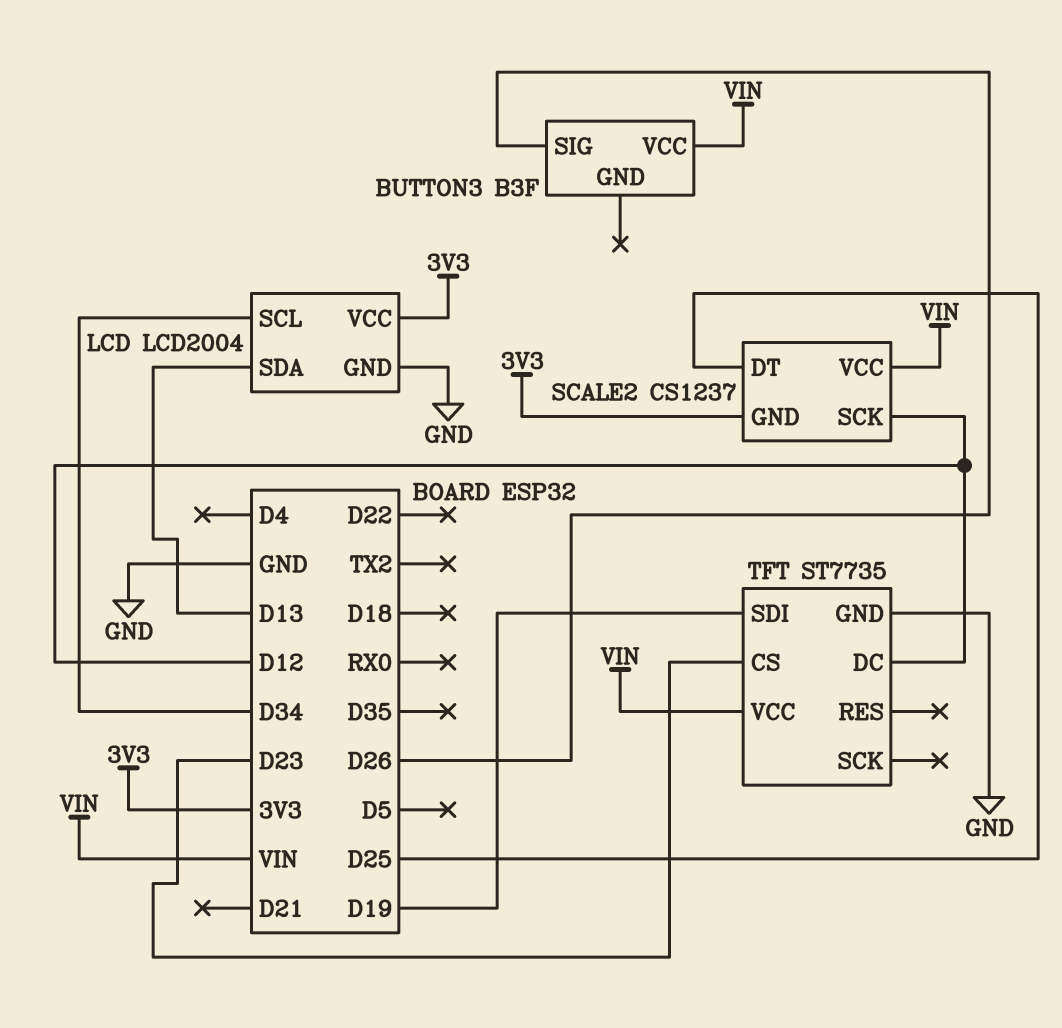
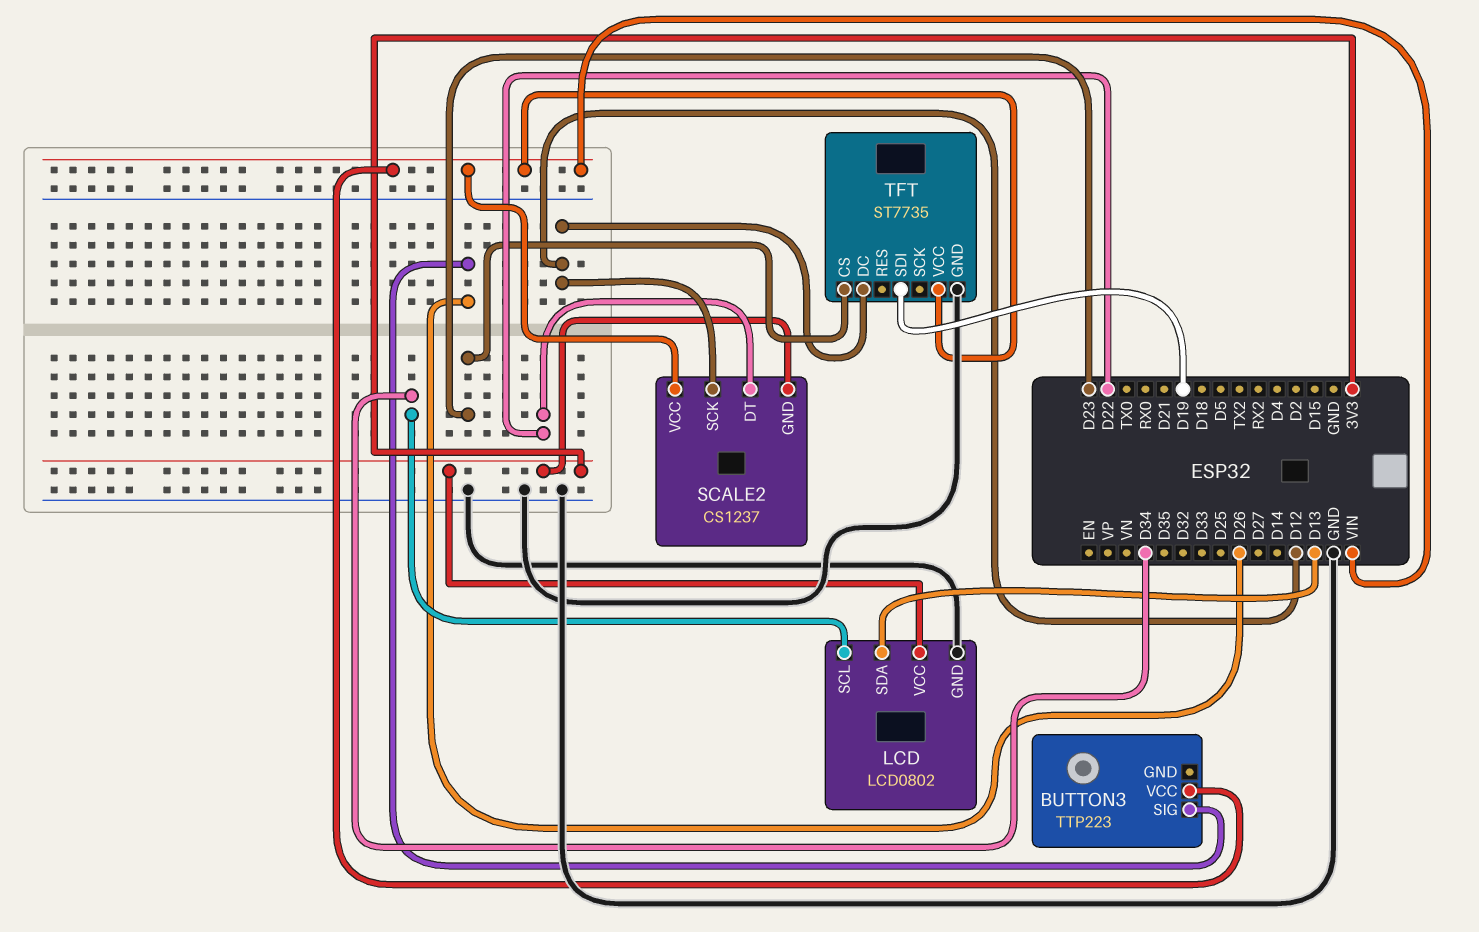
BUTTON3: B3F -> TTP223
LCD: LCD2004 -> LCD0802
SCALE2 pin DT: D25 -> D22

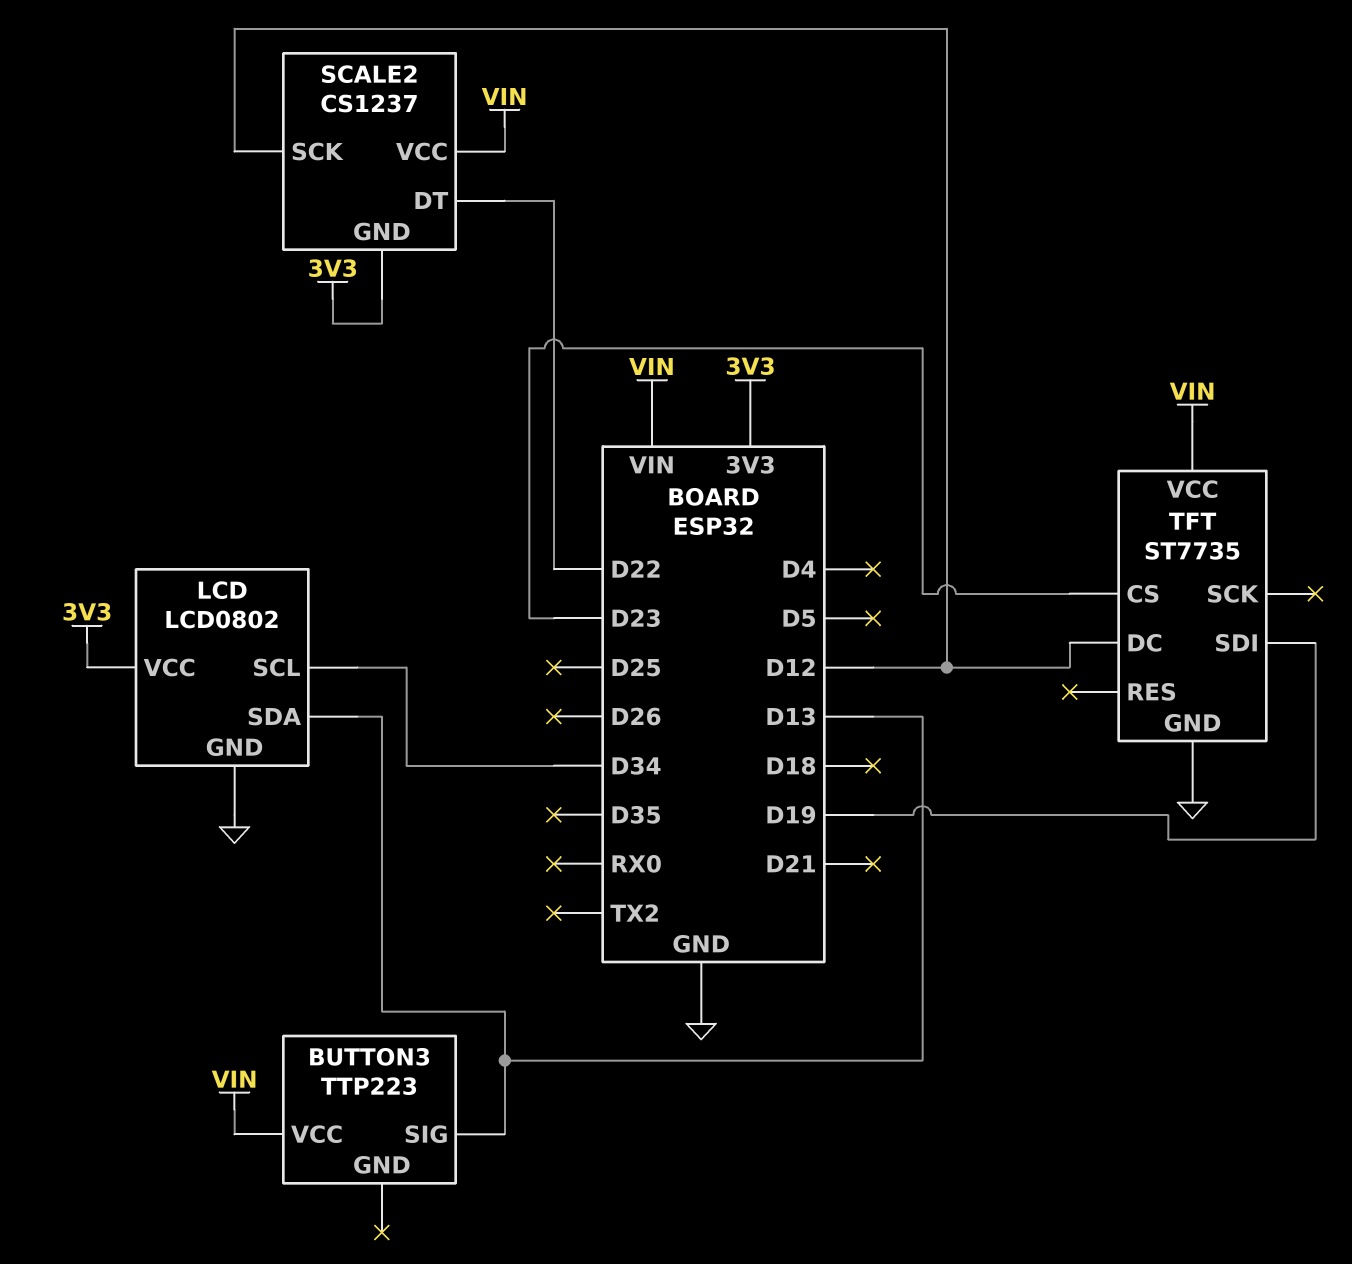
BUTTON3 pin SIG: D26 -> D13

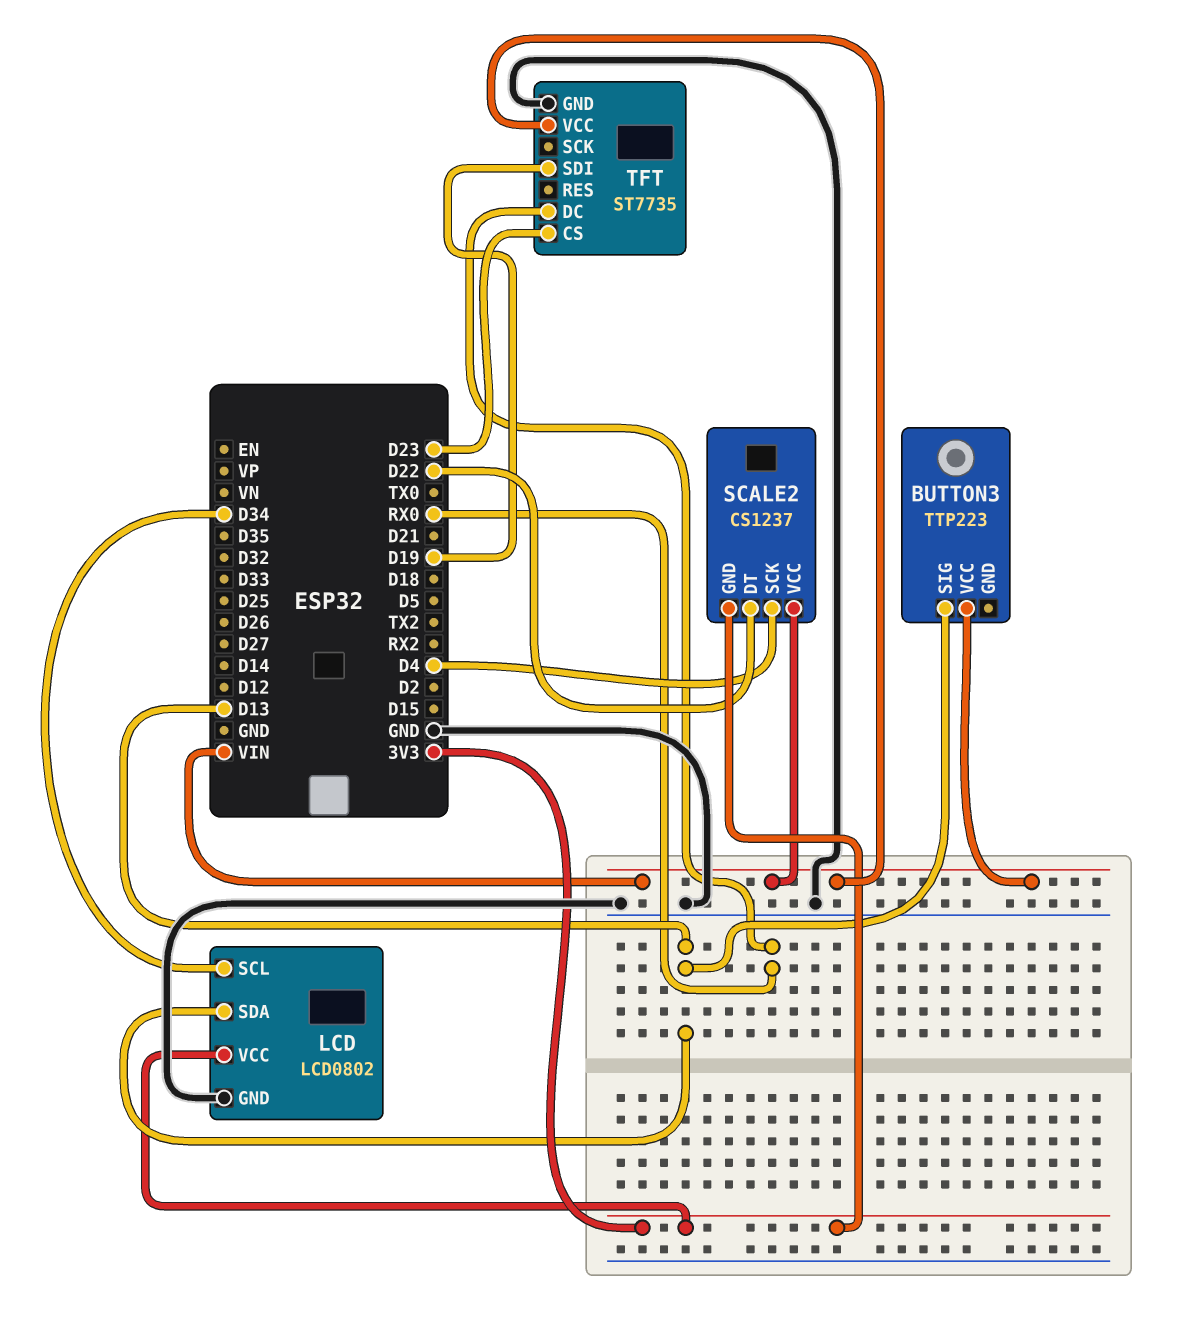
SCALE2 pin SCK: D12 -> D4
TFT pin DC: D12 -> RX0

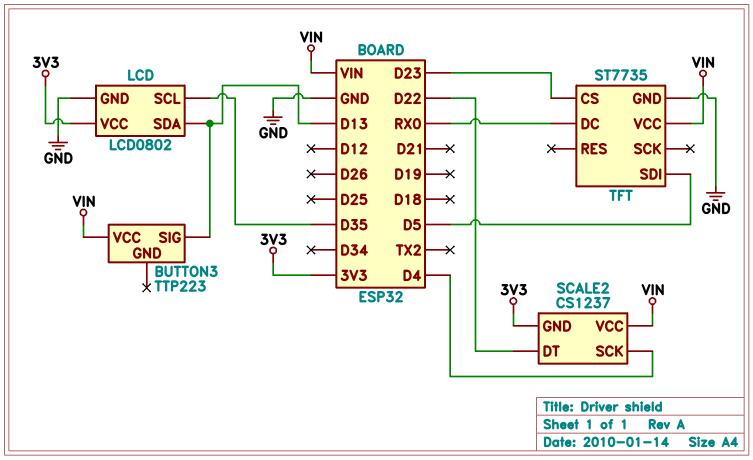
LCD pin SCL: D34 -> D35
TFT pin SDI: D19 -> D5

